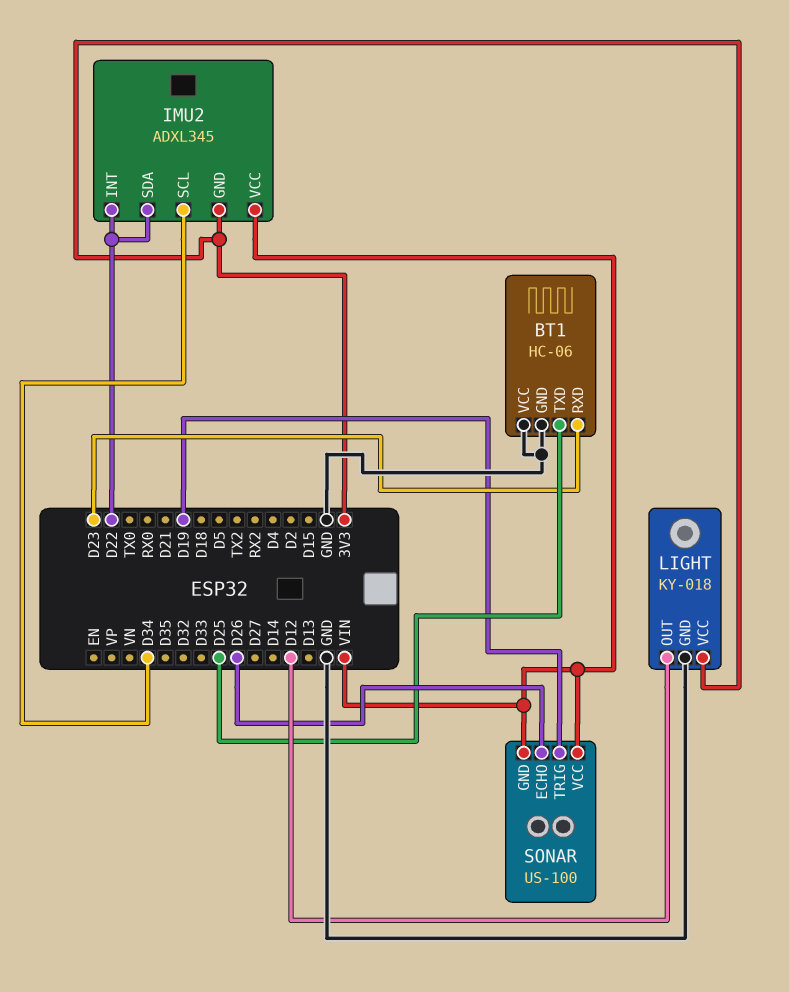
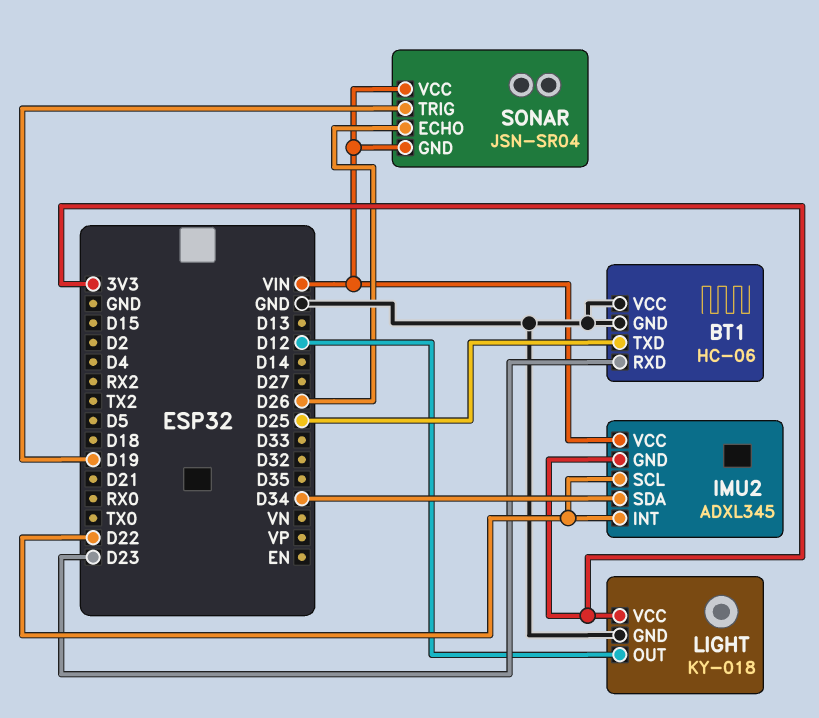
IMU2 pin SCL: D34 -> D22
IMU2 pin SDA: D22 -> D34
SONAR: US-100 -> JSN-SR04

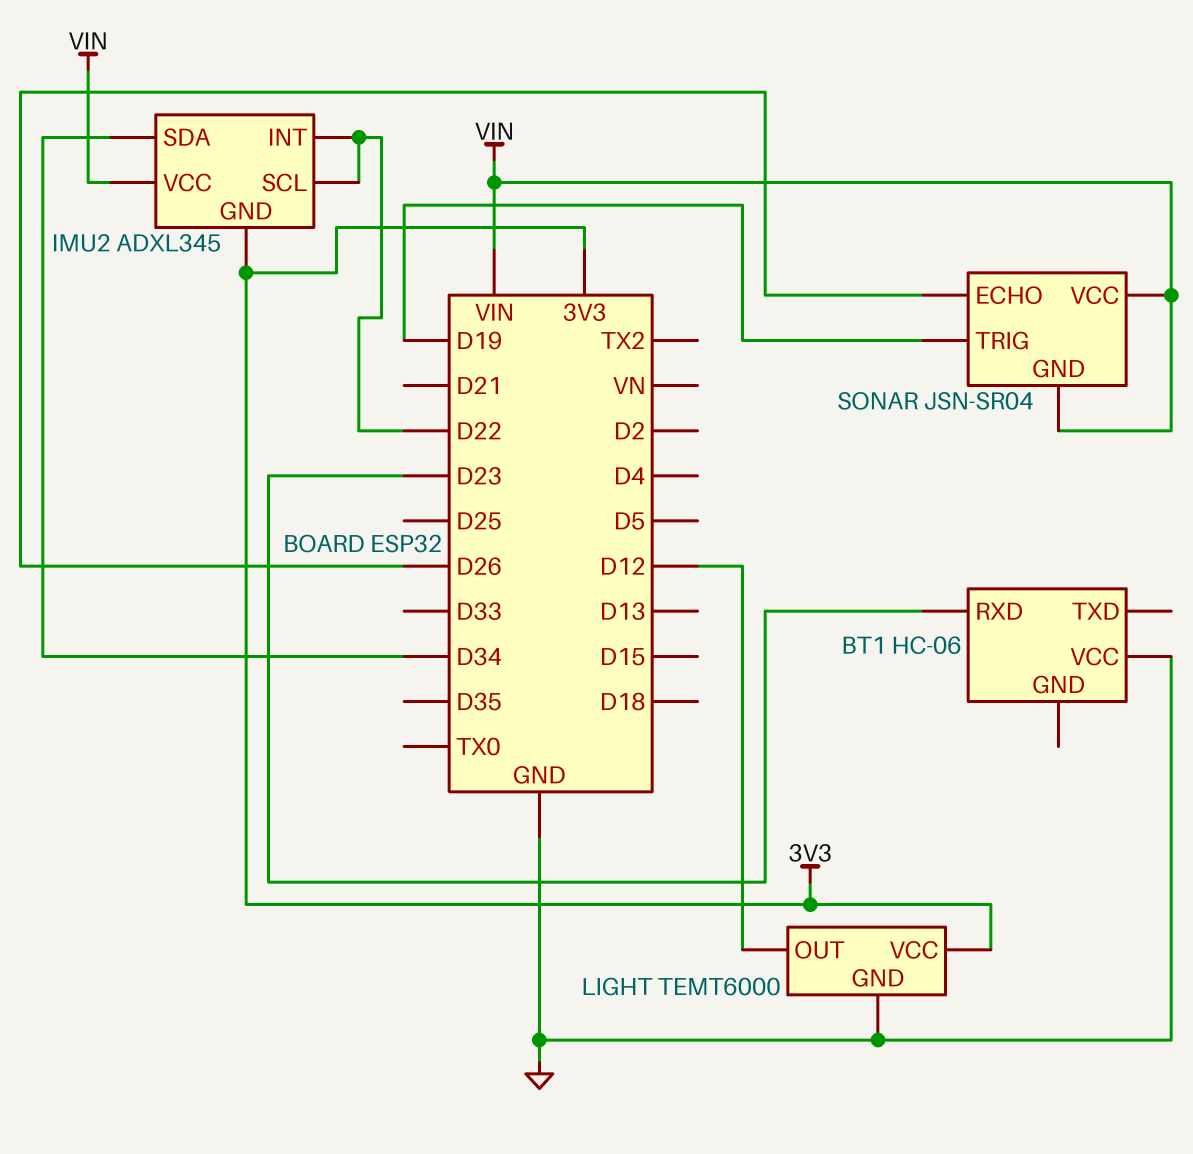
BT1 pin GND: GND -> none
BT1 pin TXD: D25 -> none
LIGHT: KY-018 -> TEMT6000

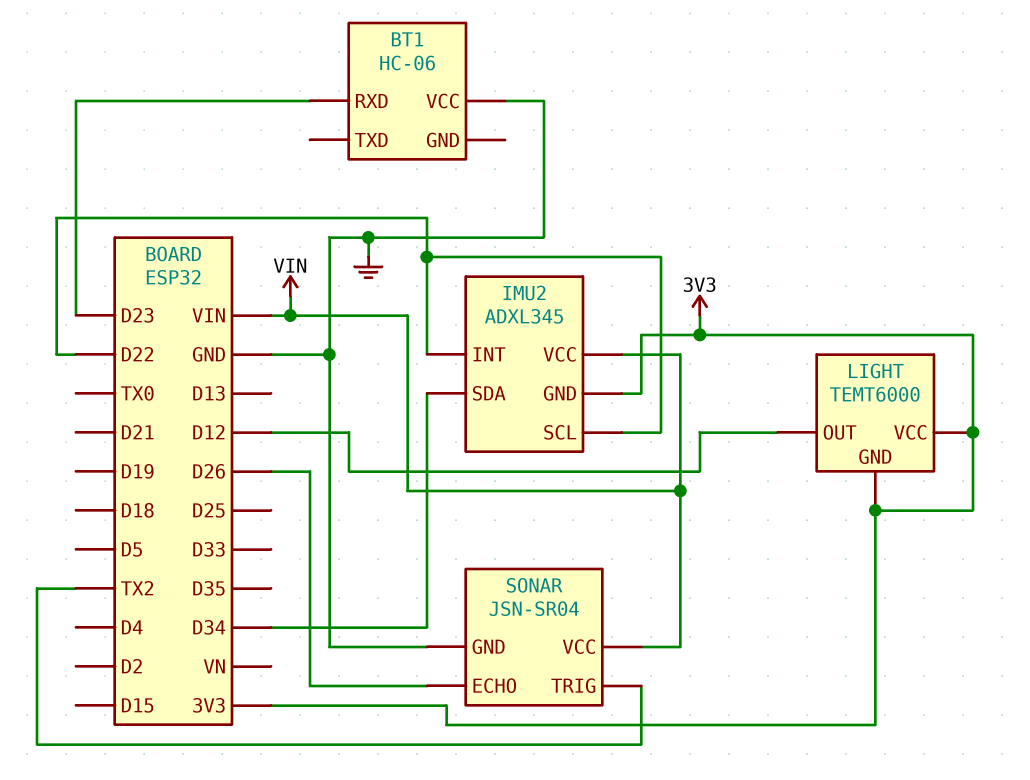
LIGHT pin GND: GND -> 3V3
SONAR pin GND: VIN -> GND
SONAR pin TRIG: D19 -> TX2

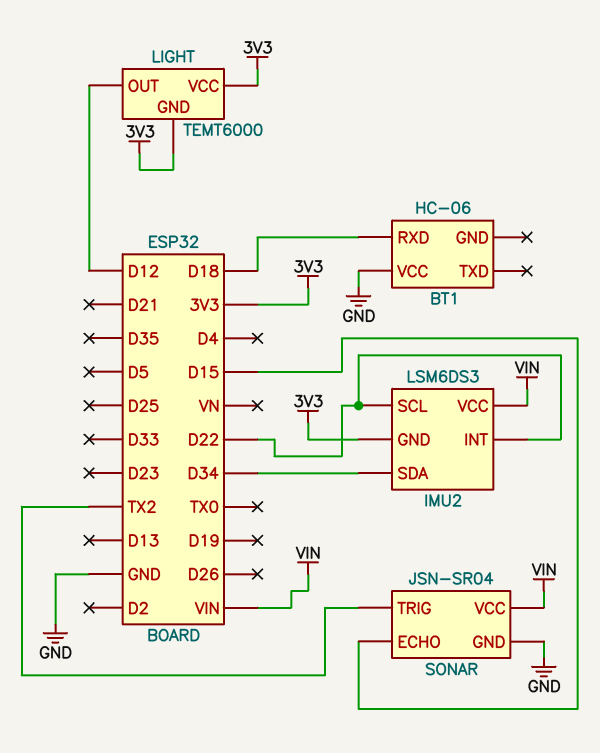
BT1 pin RXD: D23 -> D18
IMU2: ADXL345 -> LSM6DS3
SONAR pin ECHO: D26 -> D15

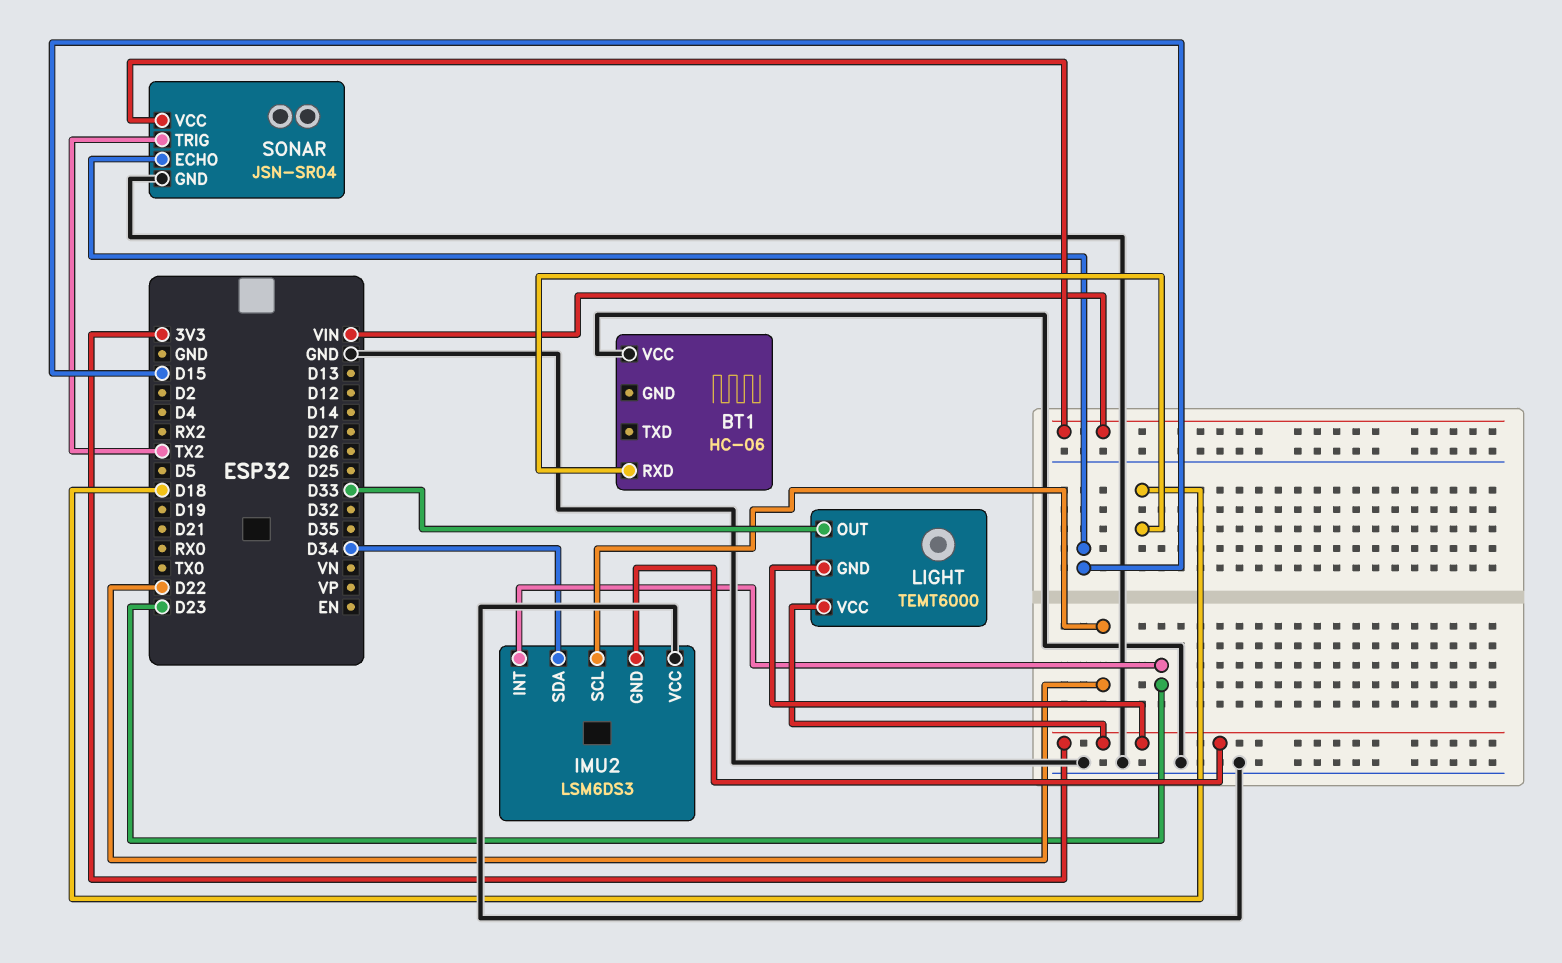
IMU2 pin INT: D22 -> D23
IMU2 pin VCC: VIN -> GND
LIGHT pin OUT: D12 -> D33

